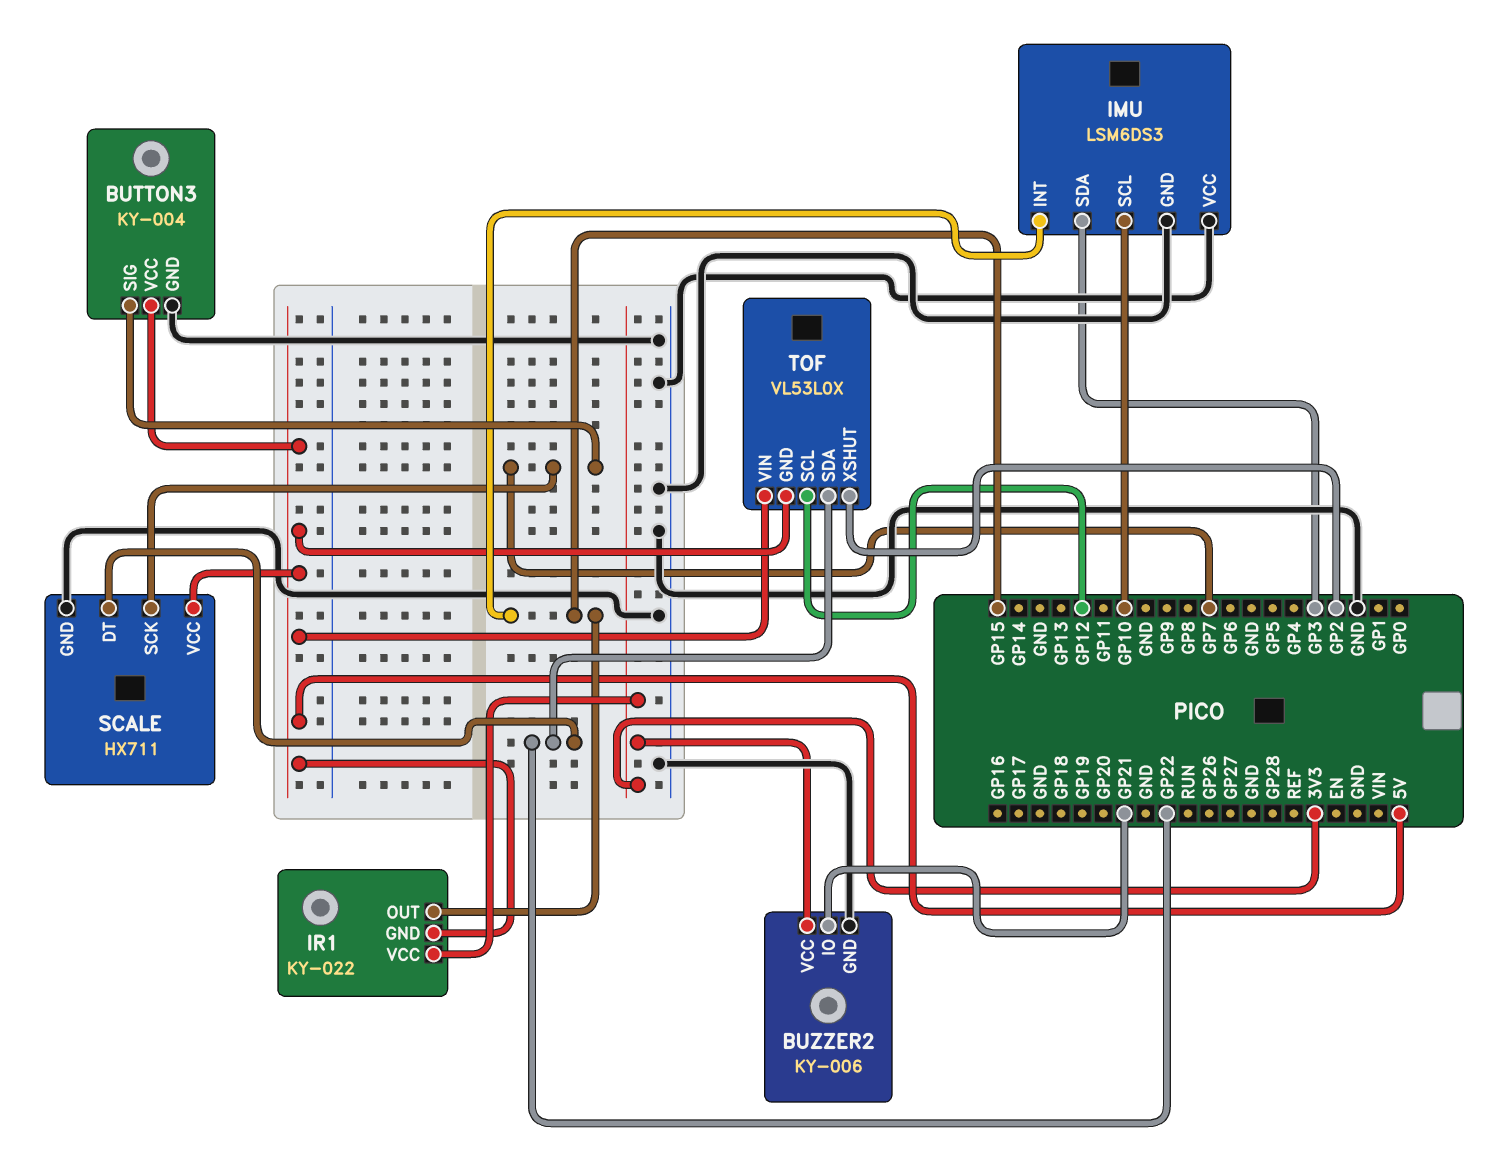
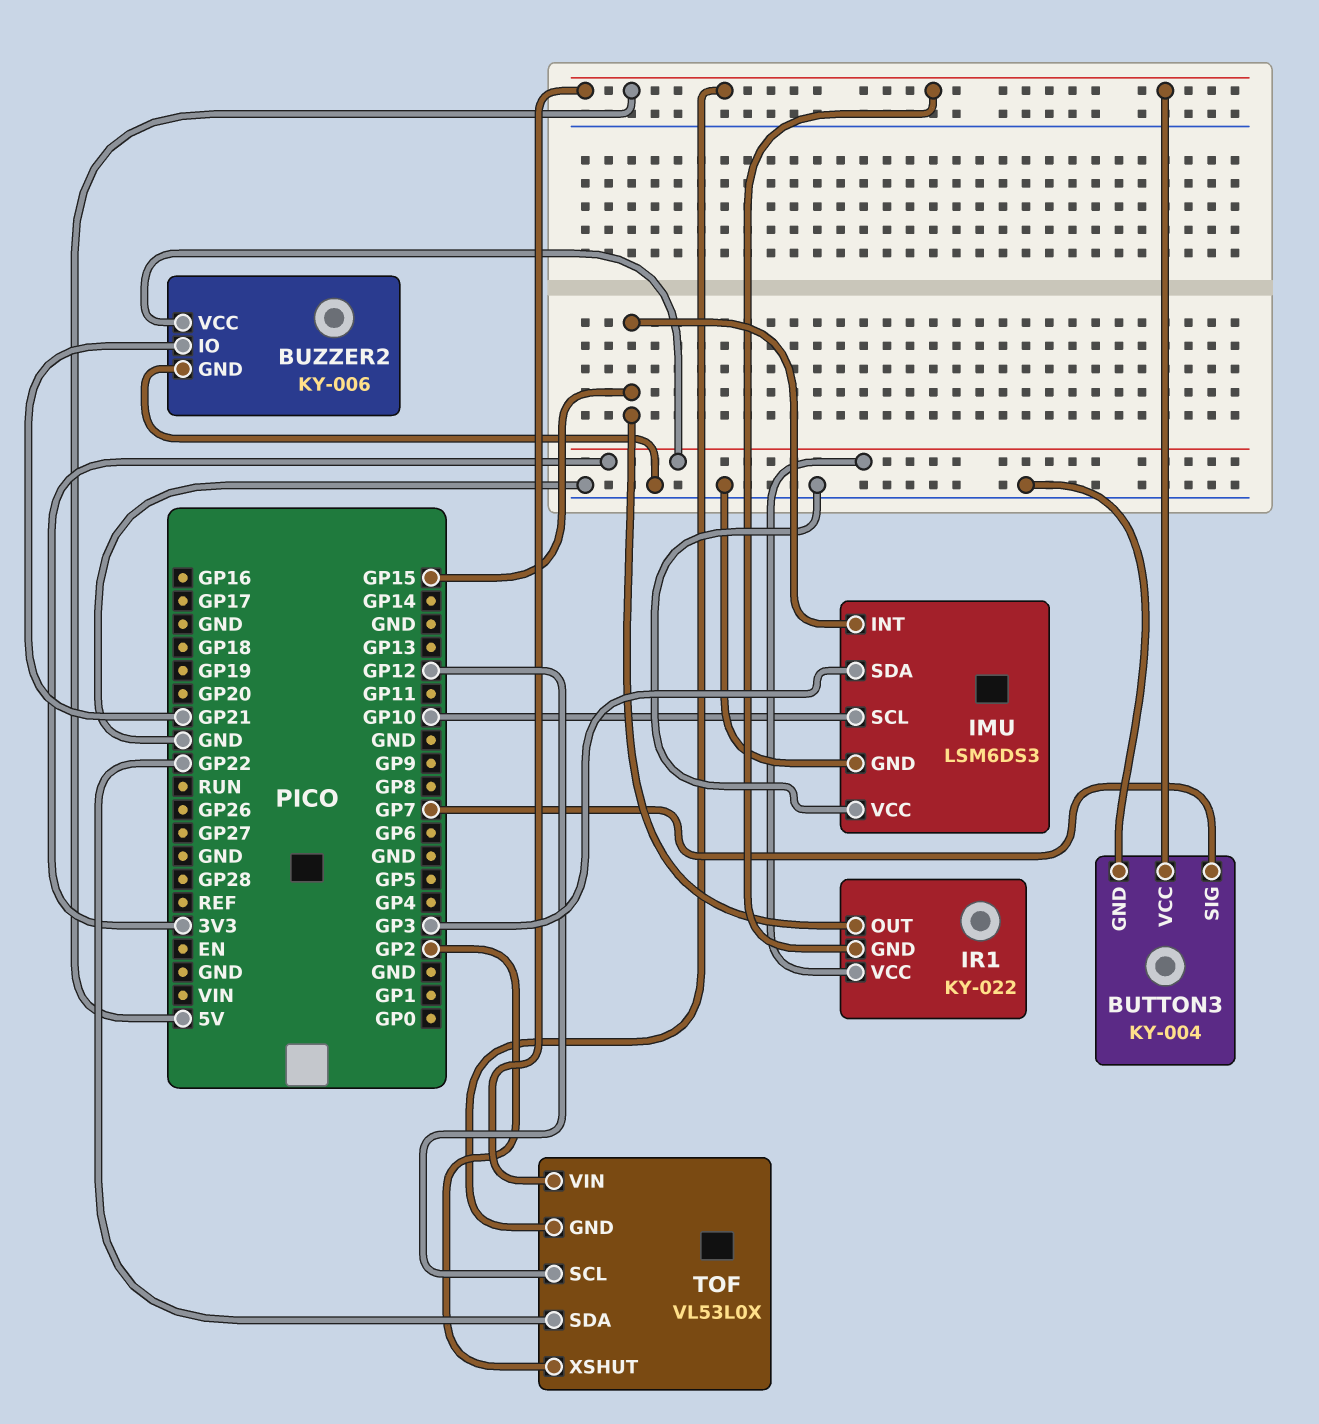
SCALE: HX711 -> none
SCALE pin DT: GP22 -> none
SCALE pin GND: GND -> none
SCALE pin SCK: GP7 -> none
SCALE pin VCC: 5V -> none

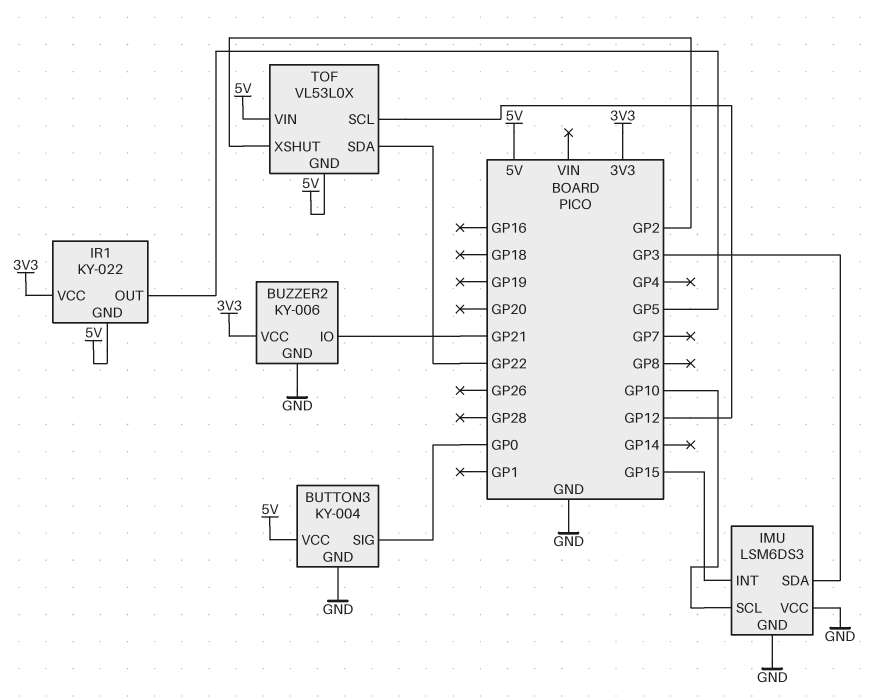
BUTTON3 pin SIG: GP7 -> GP0
IR1 pin OUT: GP15 -> GP5

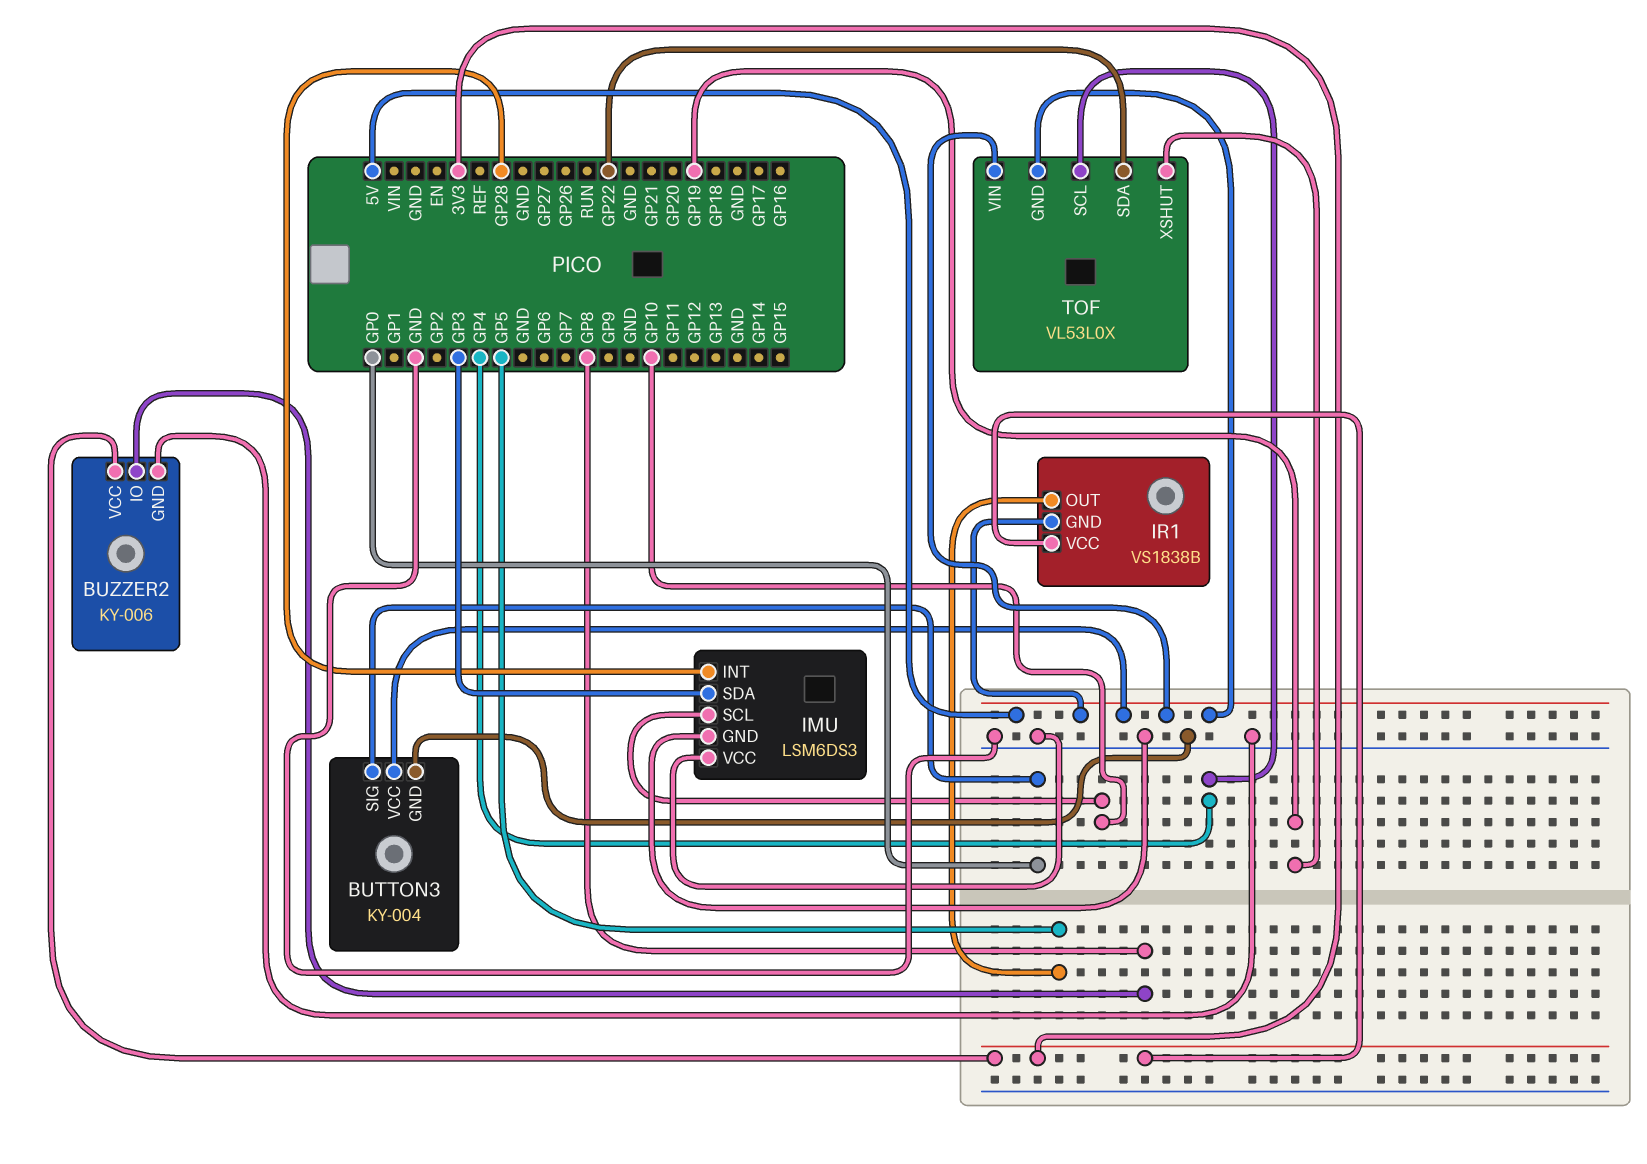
BUZZER2 pin IO: GP21 -> GP8
IMU pin INT: GP15 -> GP28
IR1: KY-022 -> VS1838B
TOF pin SCL: GP12 -> GP4
TOF pin XSHUT: GP2 -> GP19

